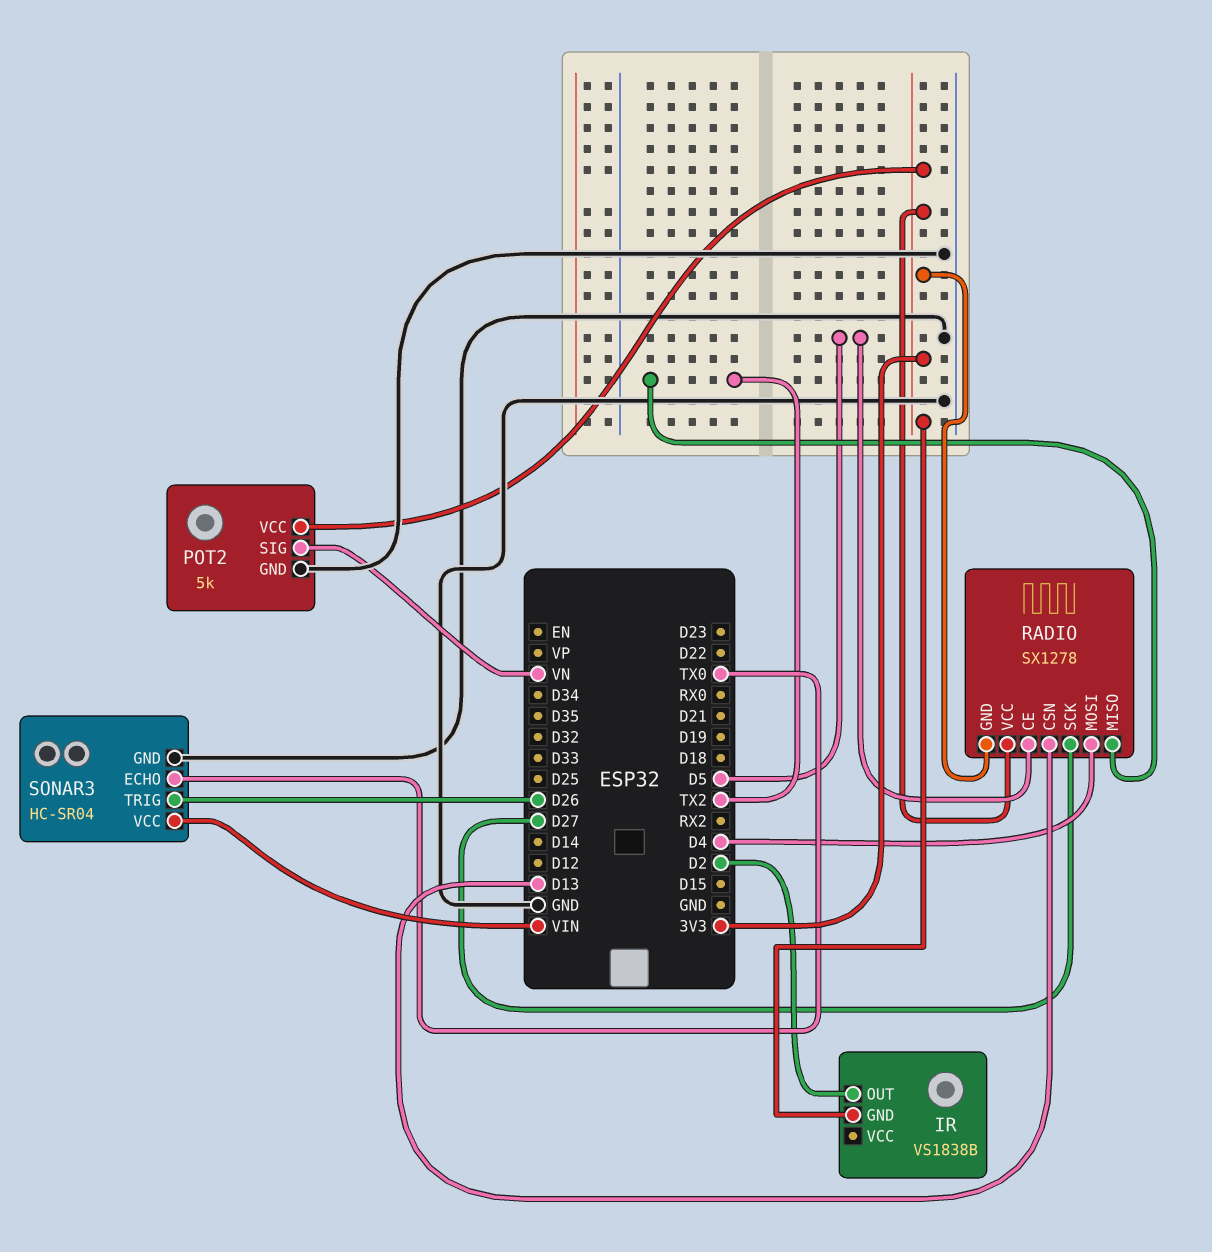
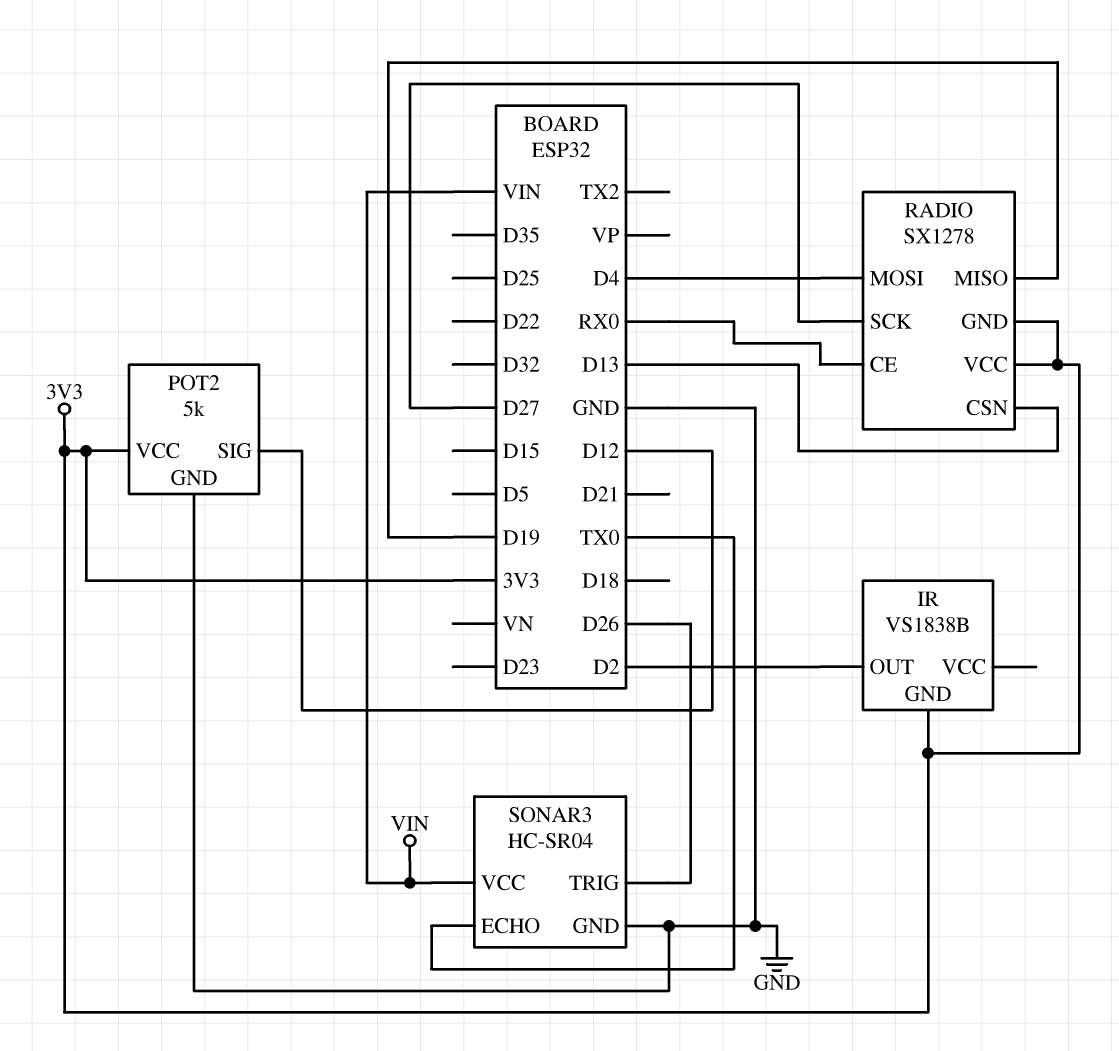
POT2 pin SIG: VN -> D12
RADIO pin CE: D5 -> RX0
RADIO pin MISO: TX2 -> D19

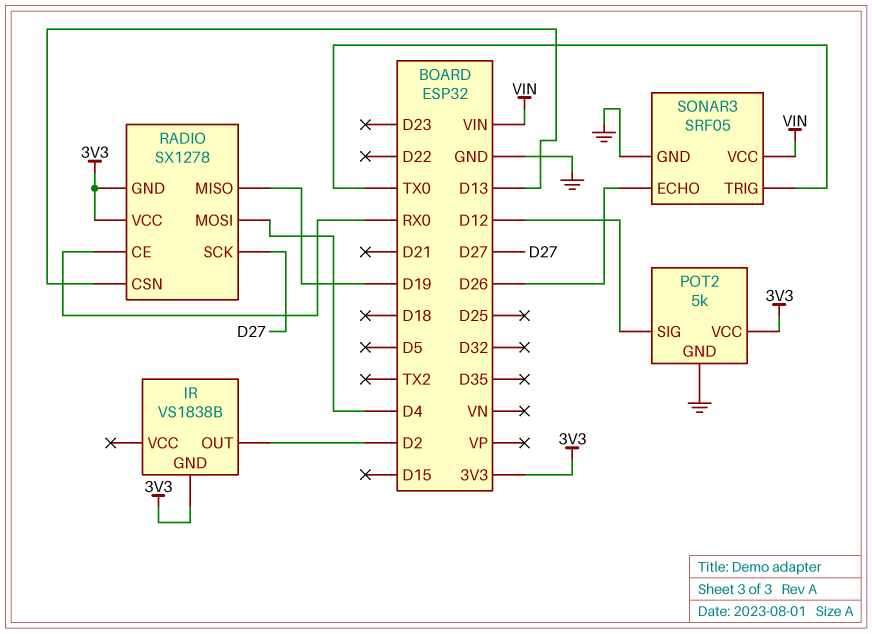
SONAR3: HC-SR04 -> SRF05
SONAR3 pin ECHO: TX0 -> D26
SONAR3 pin TRIG: D26 -> TX0

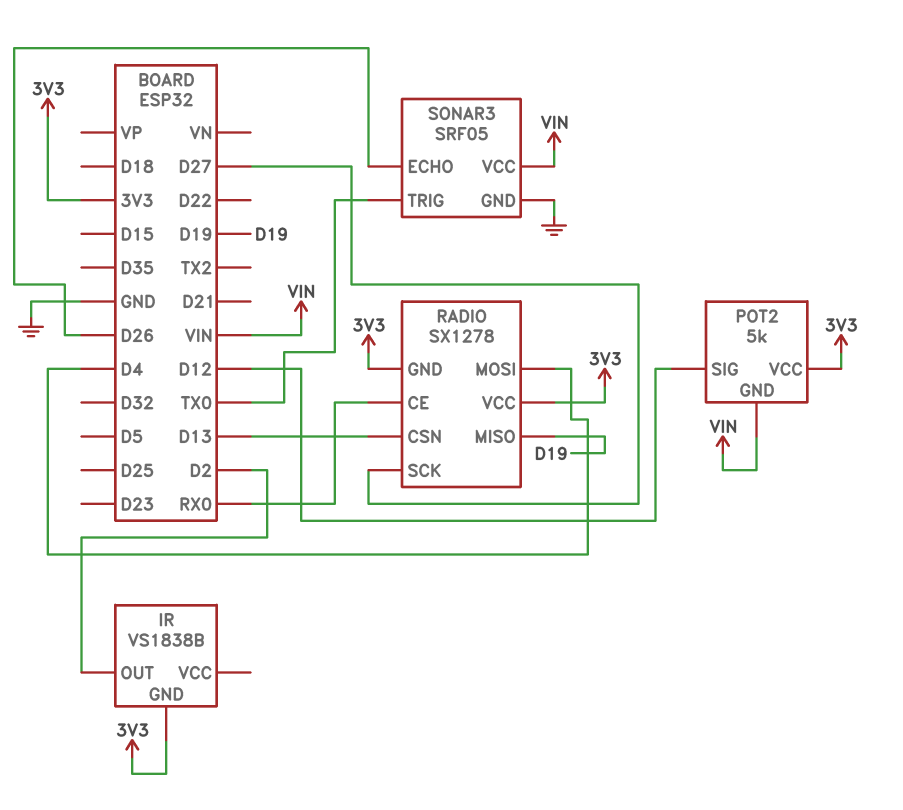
POT2 pin GND: GND -> VIN

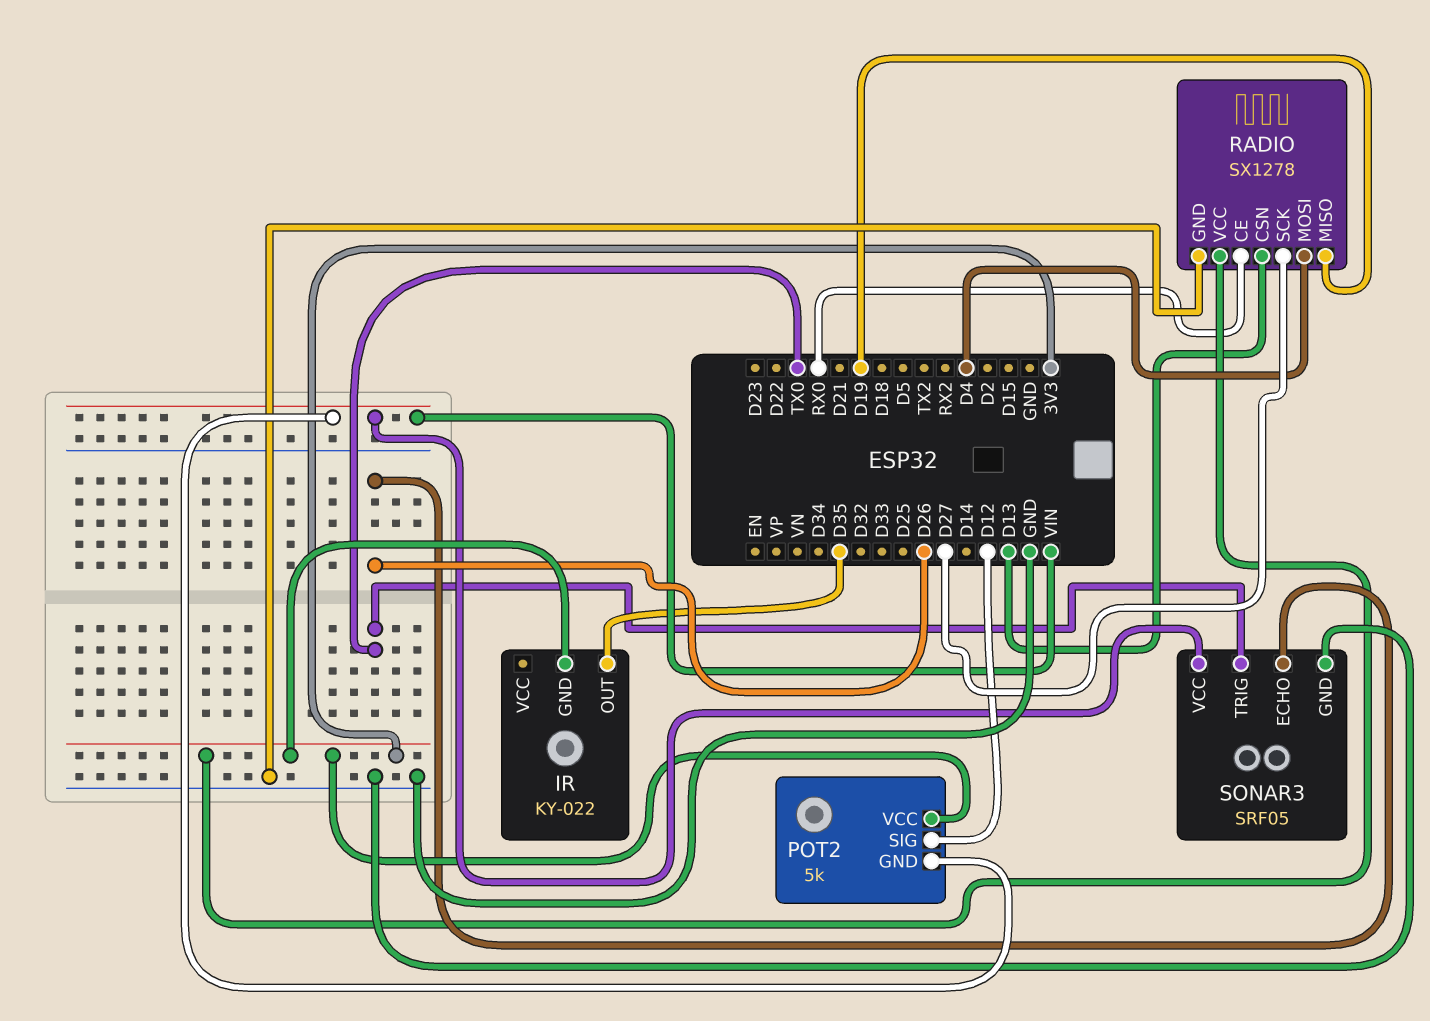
IR: VS1838B -> KY-022
IR pin OUT: D2 -> D35
RADIO pin GND: 3V3 -> GND

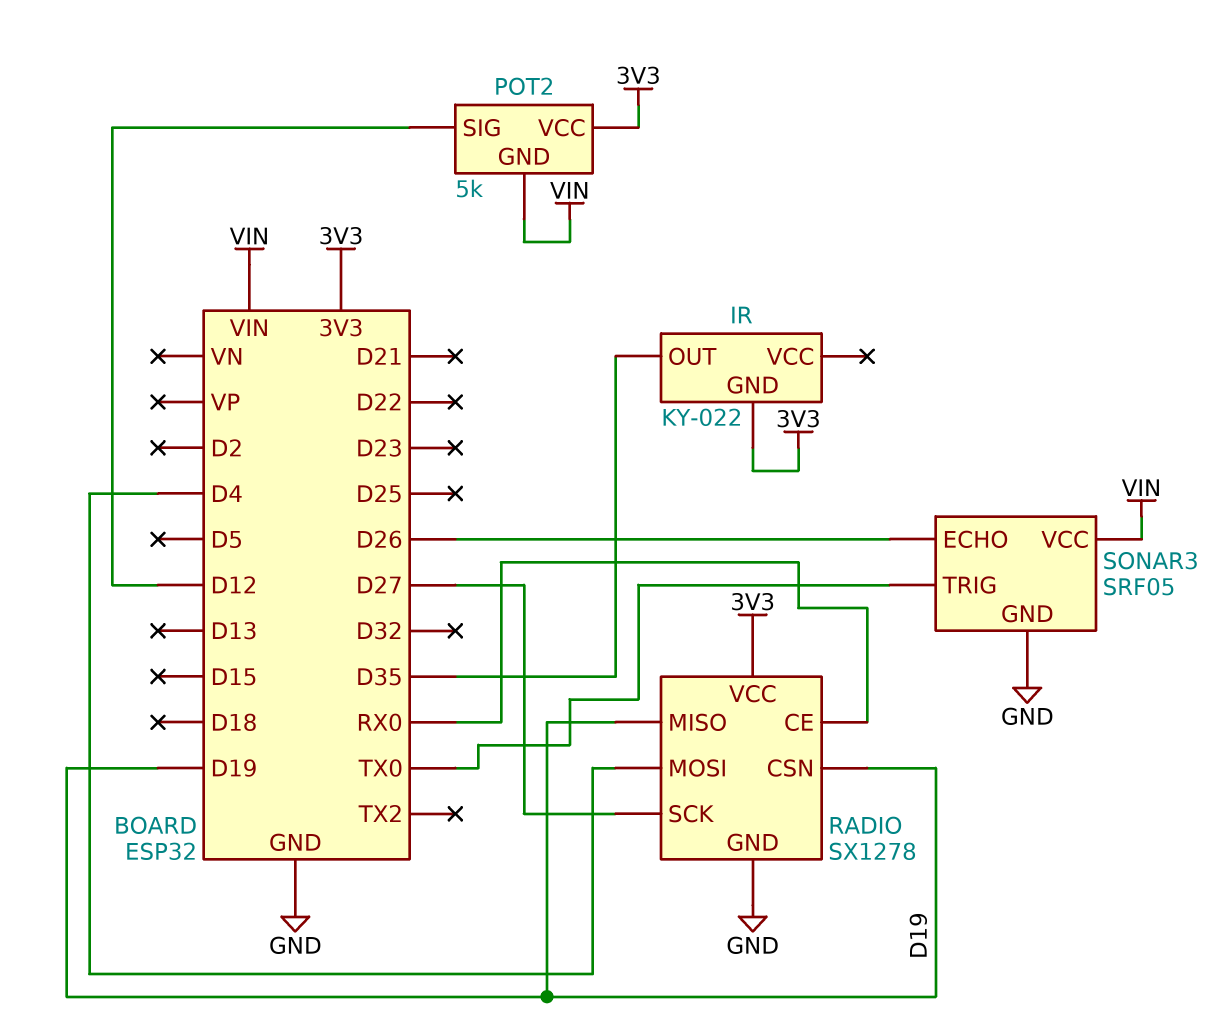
RADIO pin CSN: D13 -> D19

